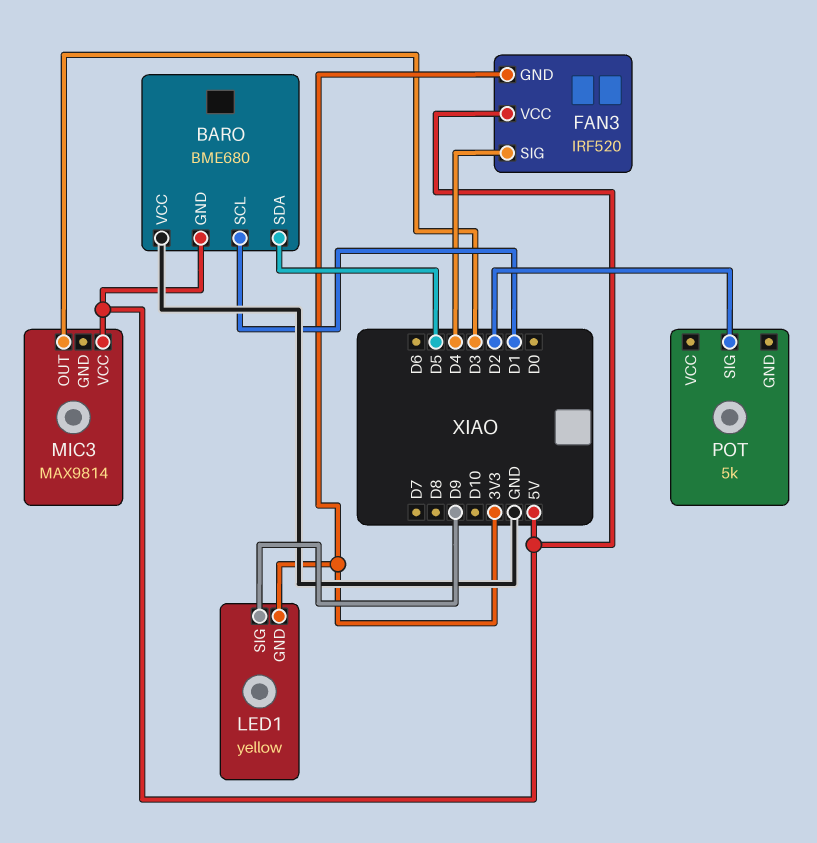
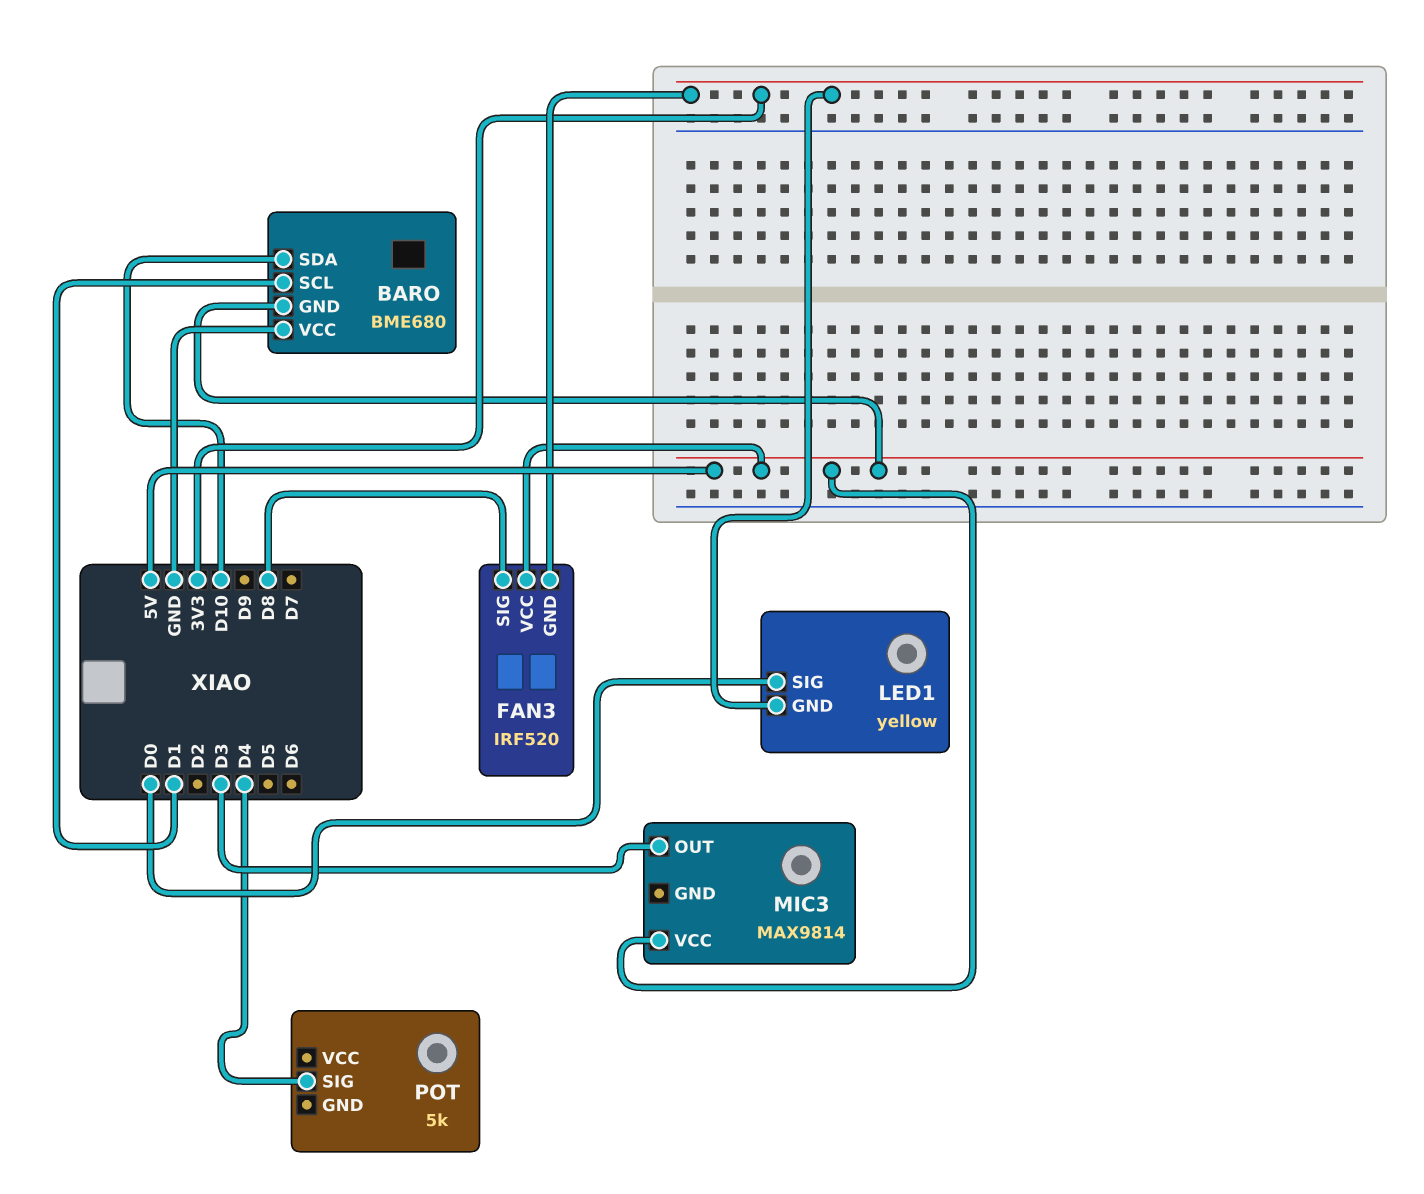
BARO pin SDA: D5 -> D10
FAN3 pin SIG: D4 -> D8
LED1 pin SIG: D9 -> D0
POT pin SIG: D2 -> D4

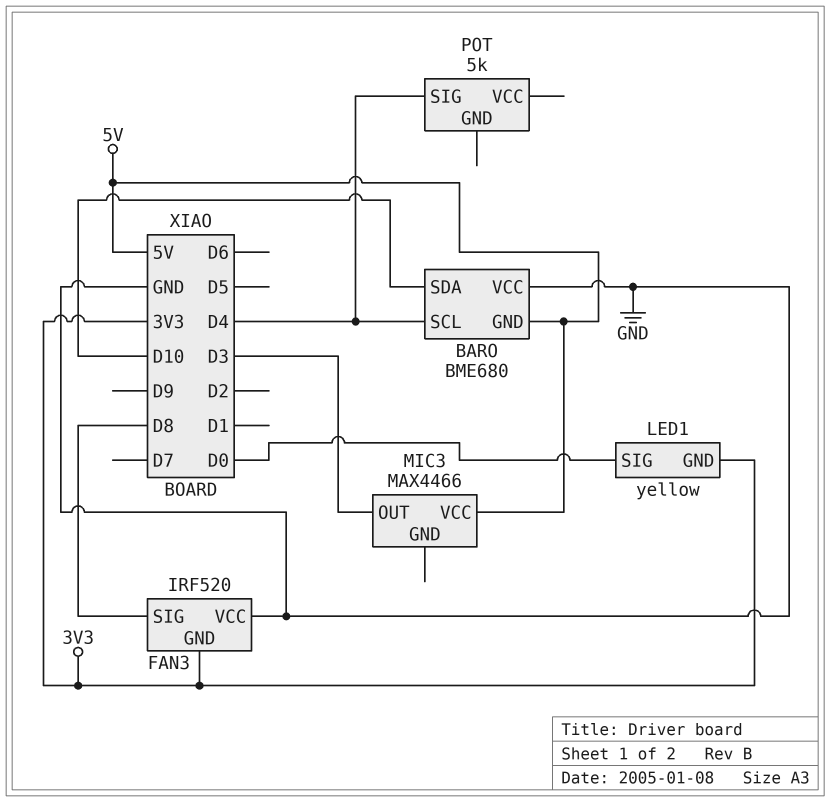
BARO pin SCL: D1 -> D4
FAN3 pin VCC: 5V -> GND
MIC3: MAX9814 -> MAX4466

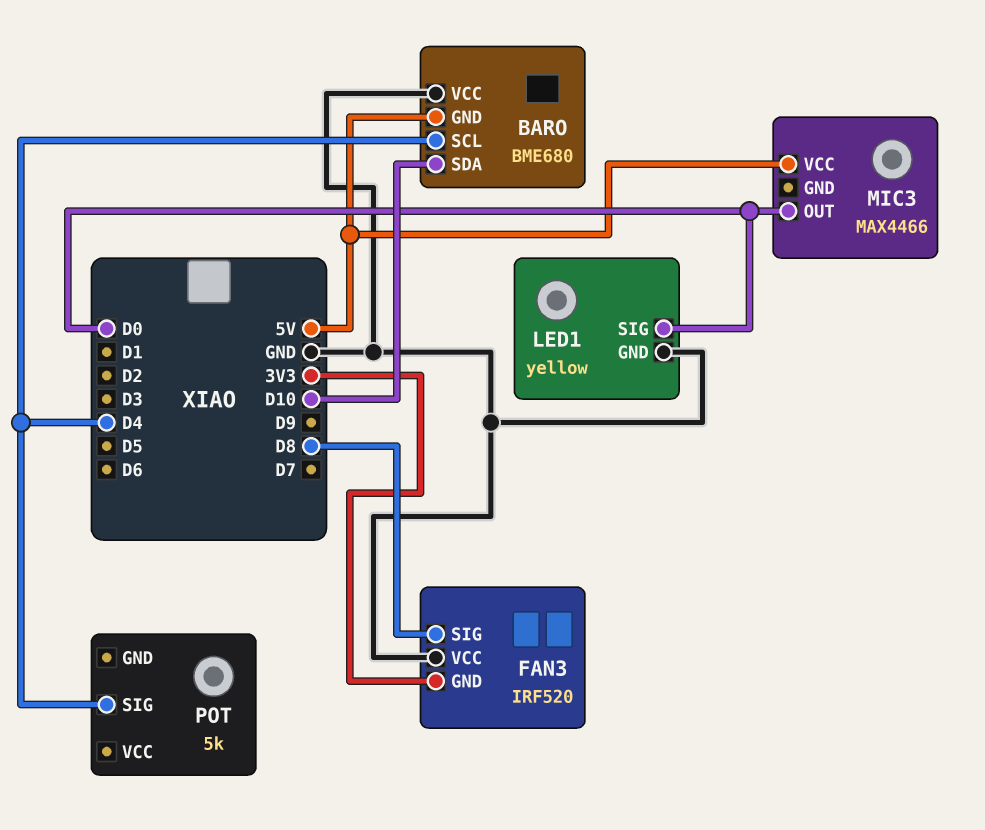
LED1 pin GND: 3V3 -> GND
MIC3 pin OUT: D3 -> D0

